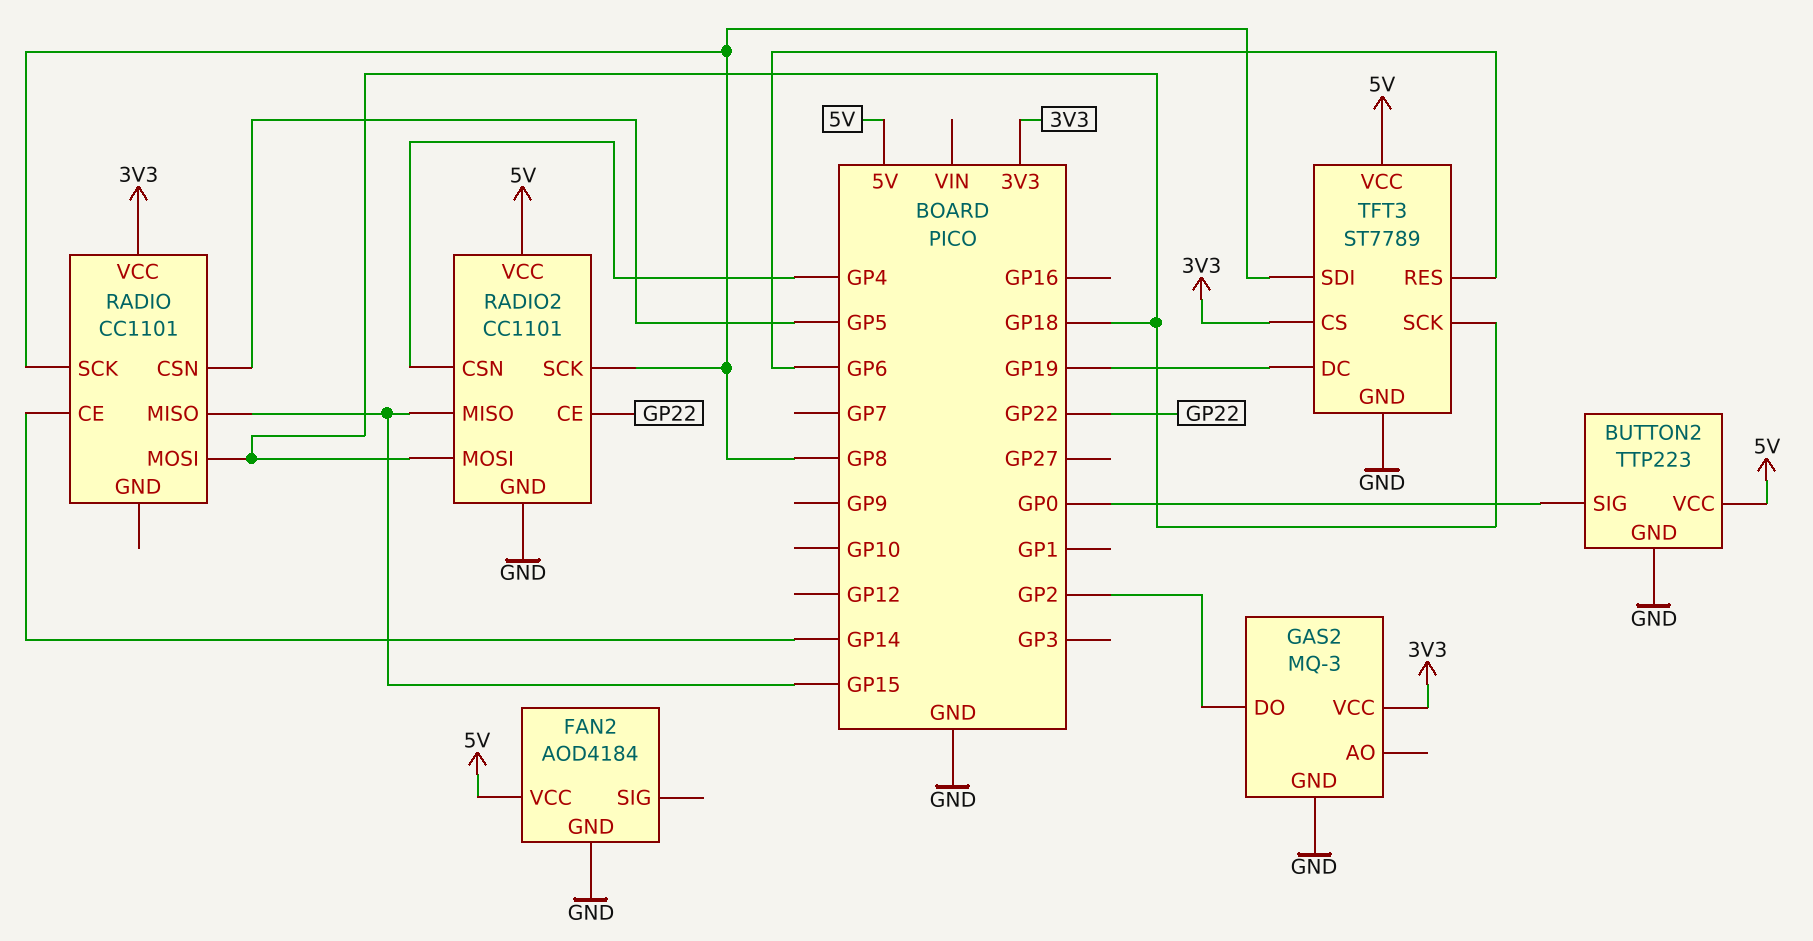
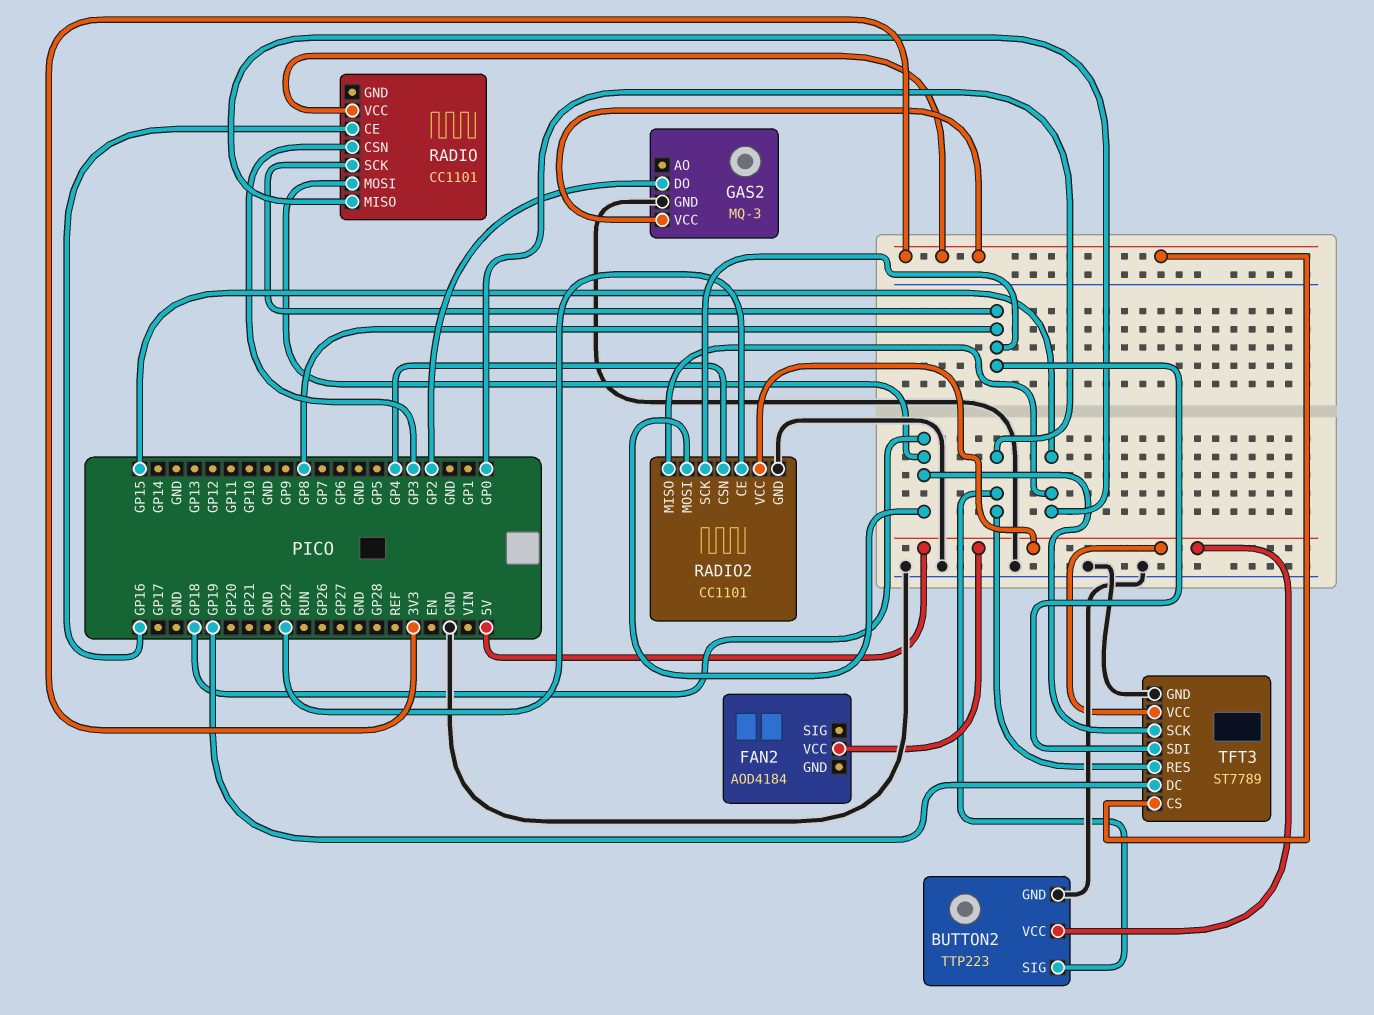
FAN2 pin GND: GND -> none
RADIO pin CE: GP14 -> GP16
RADIO pin CSN: GP5 -> GP3
TFT3 pin RES: GP6 -> GP0

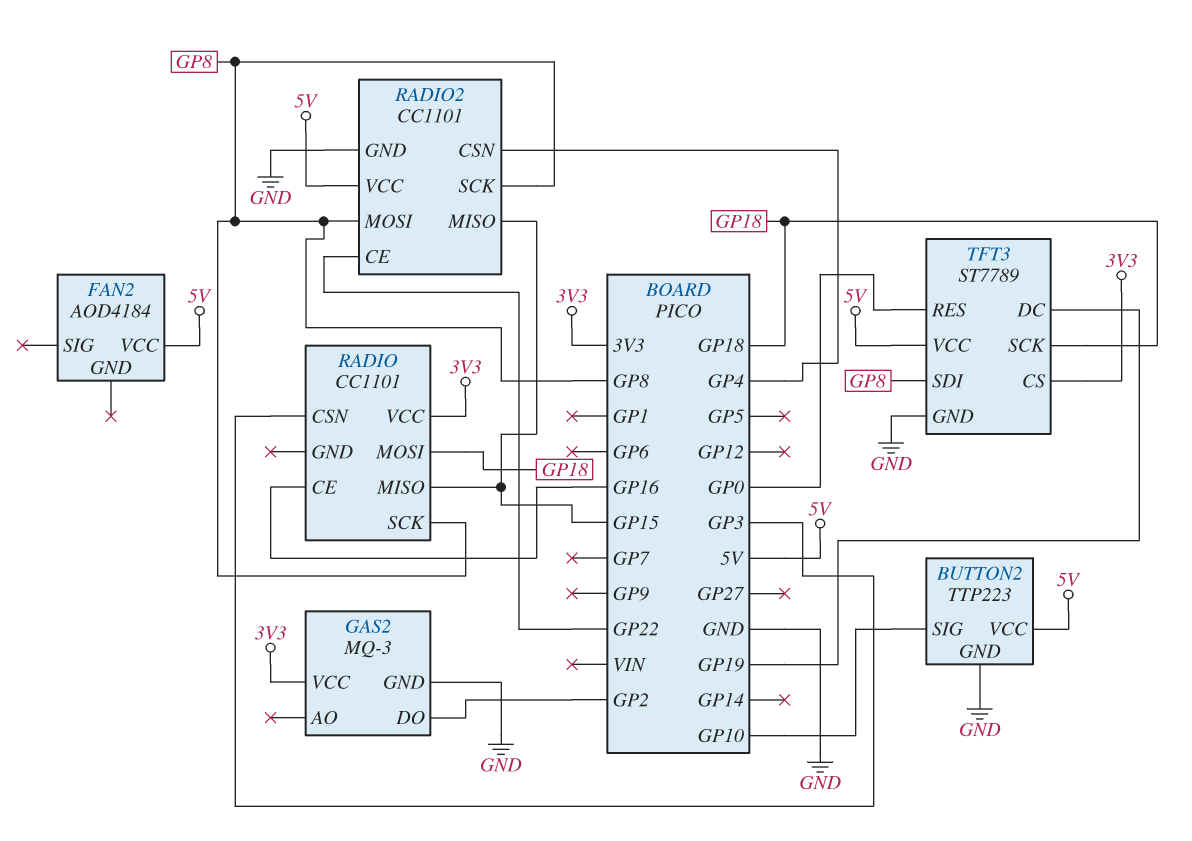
BUTTON2 pin SIG: GP0 -> GP10
RADIO2 pin MOSI: GP18 -> GP8

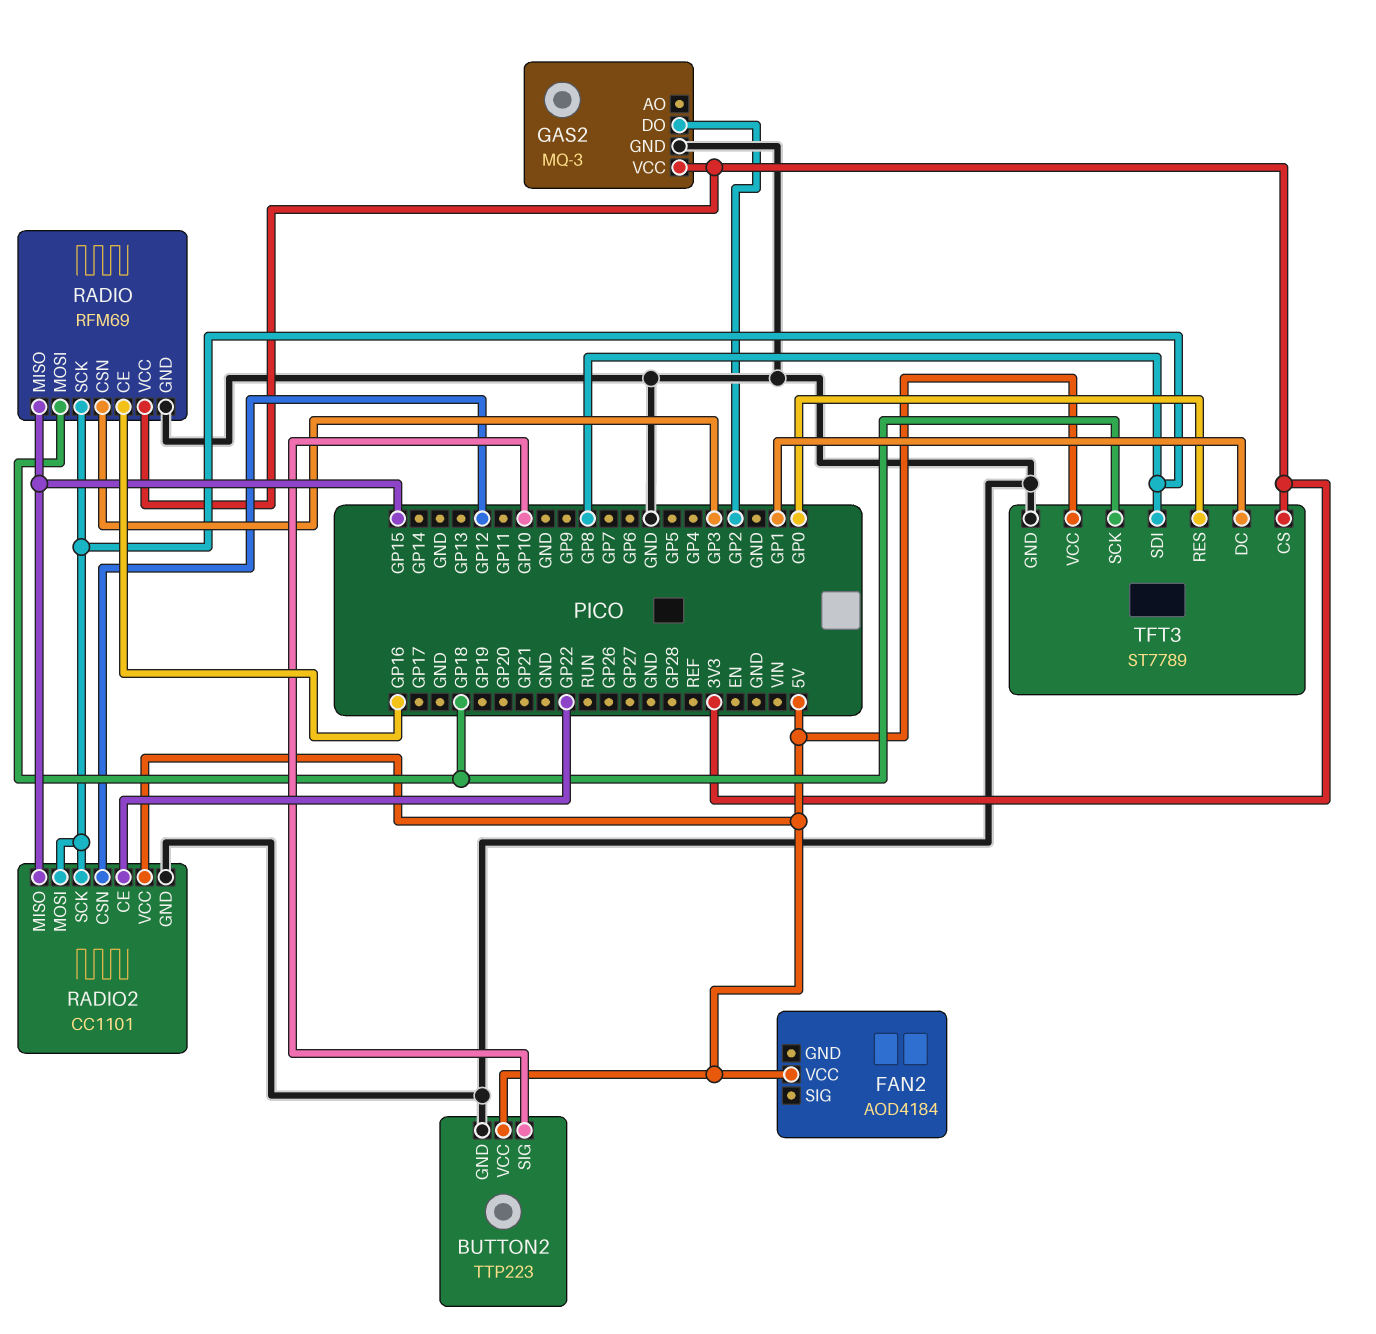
RADIO: CC1101 -> RFM69
RADIO pin GND: none -> GND
RADIO2 pin CSN: GP4 -> GP12
TFT3 pin DC: GP19 -> GP1

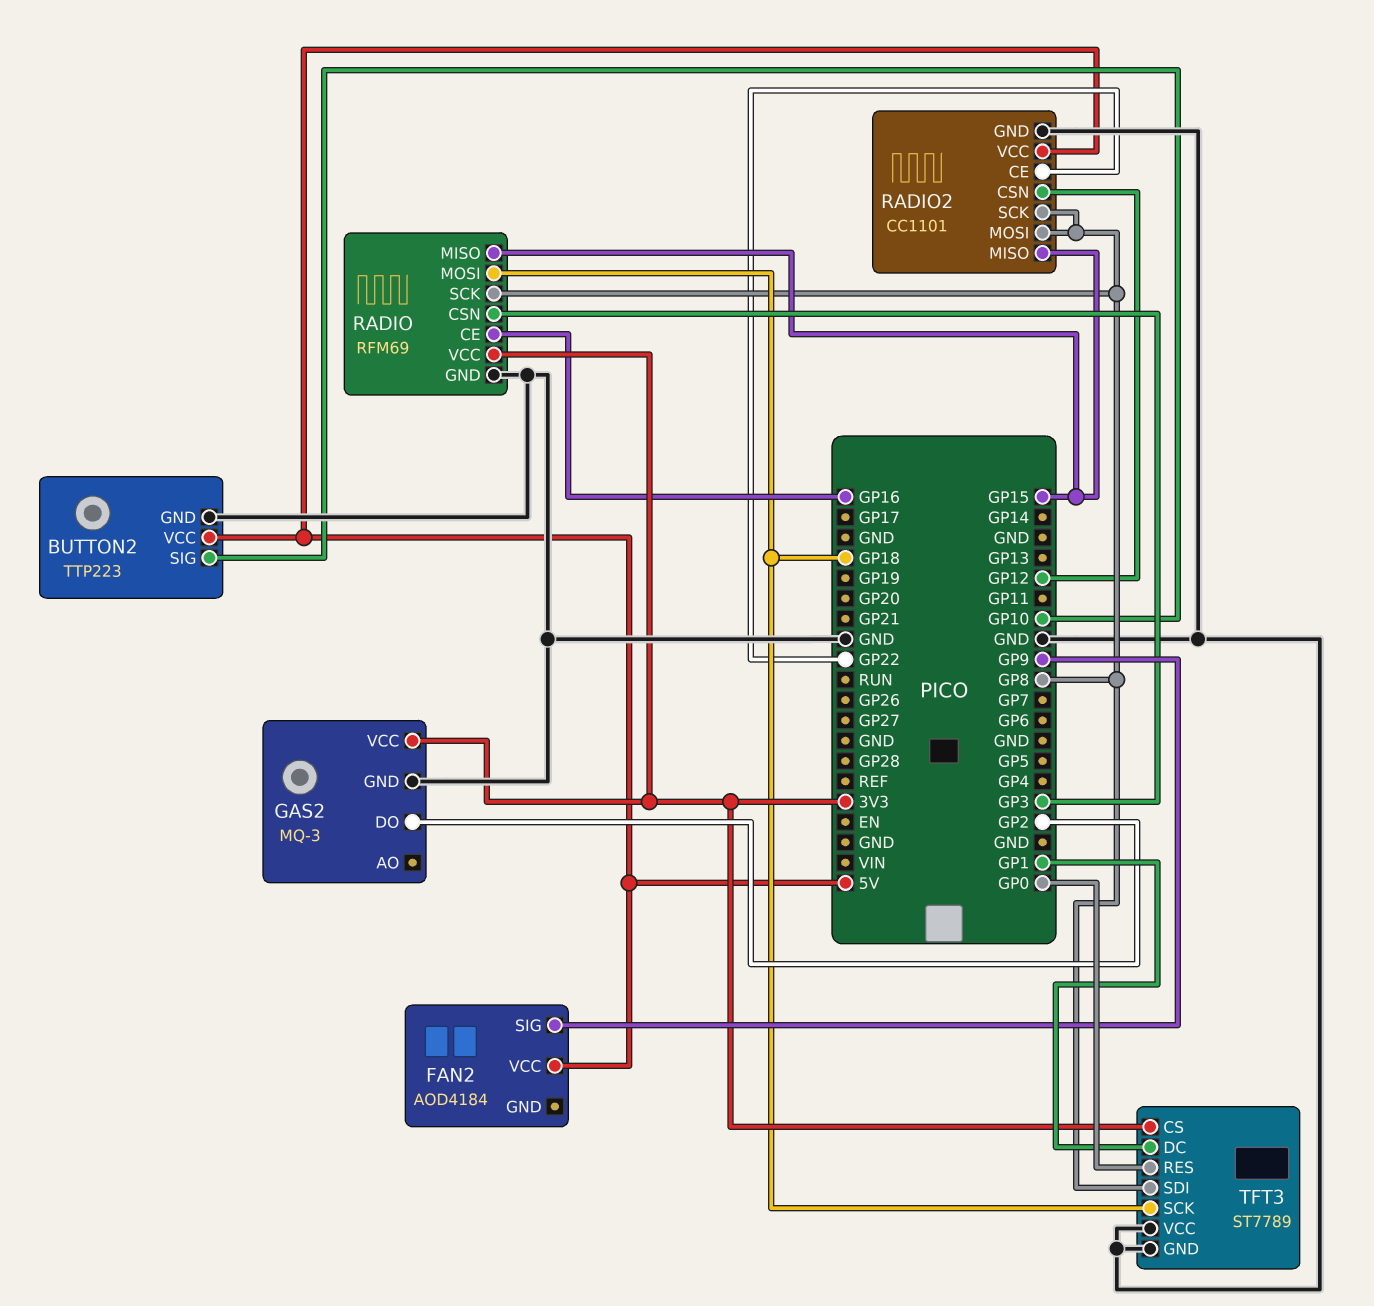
FAN2 pin SIG: none -> GP9
TFT3 pin VCC: 5V -> GND

